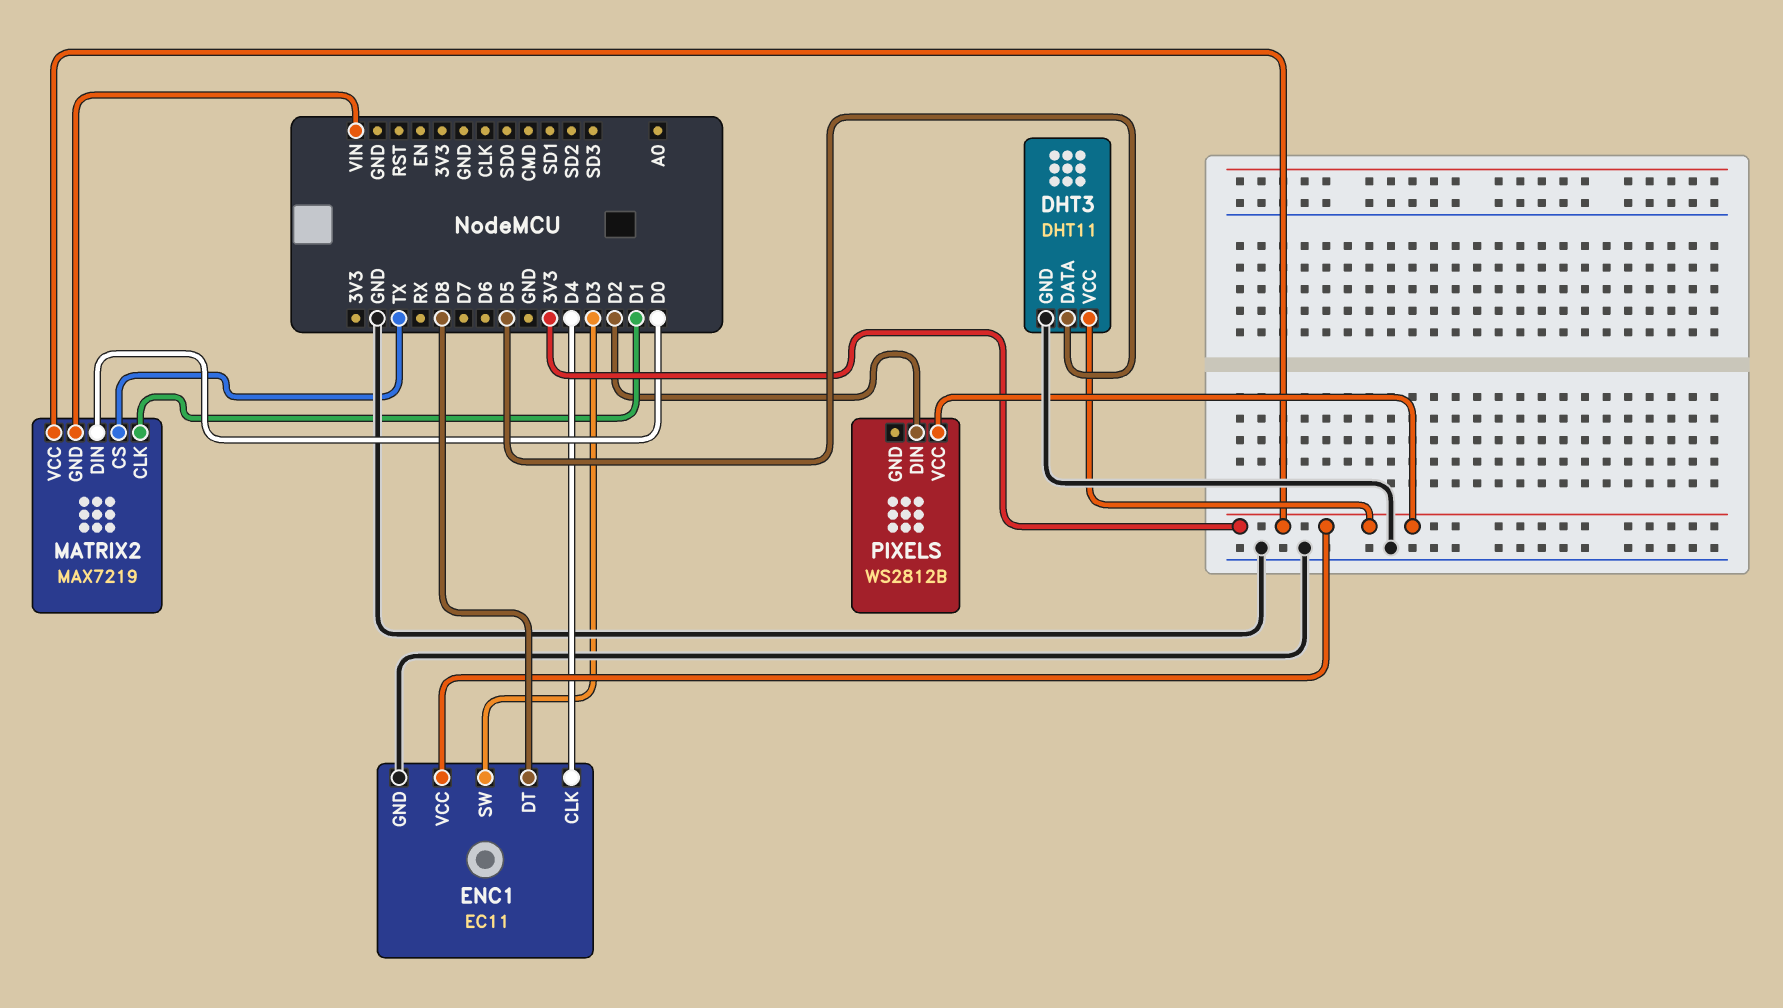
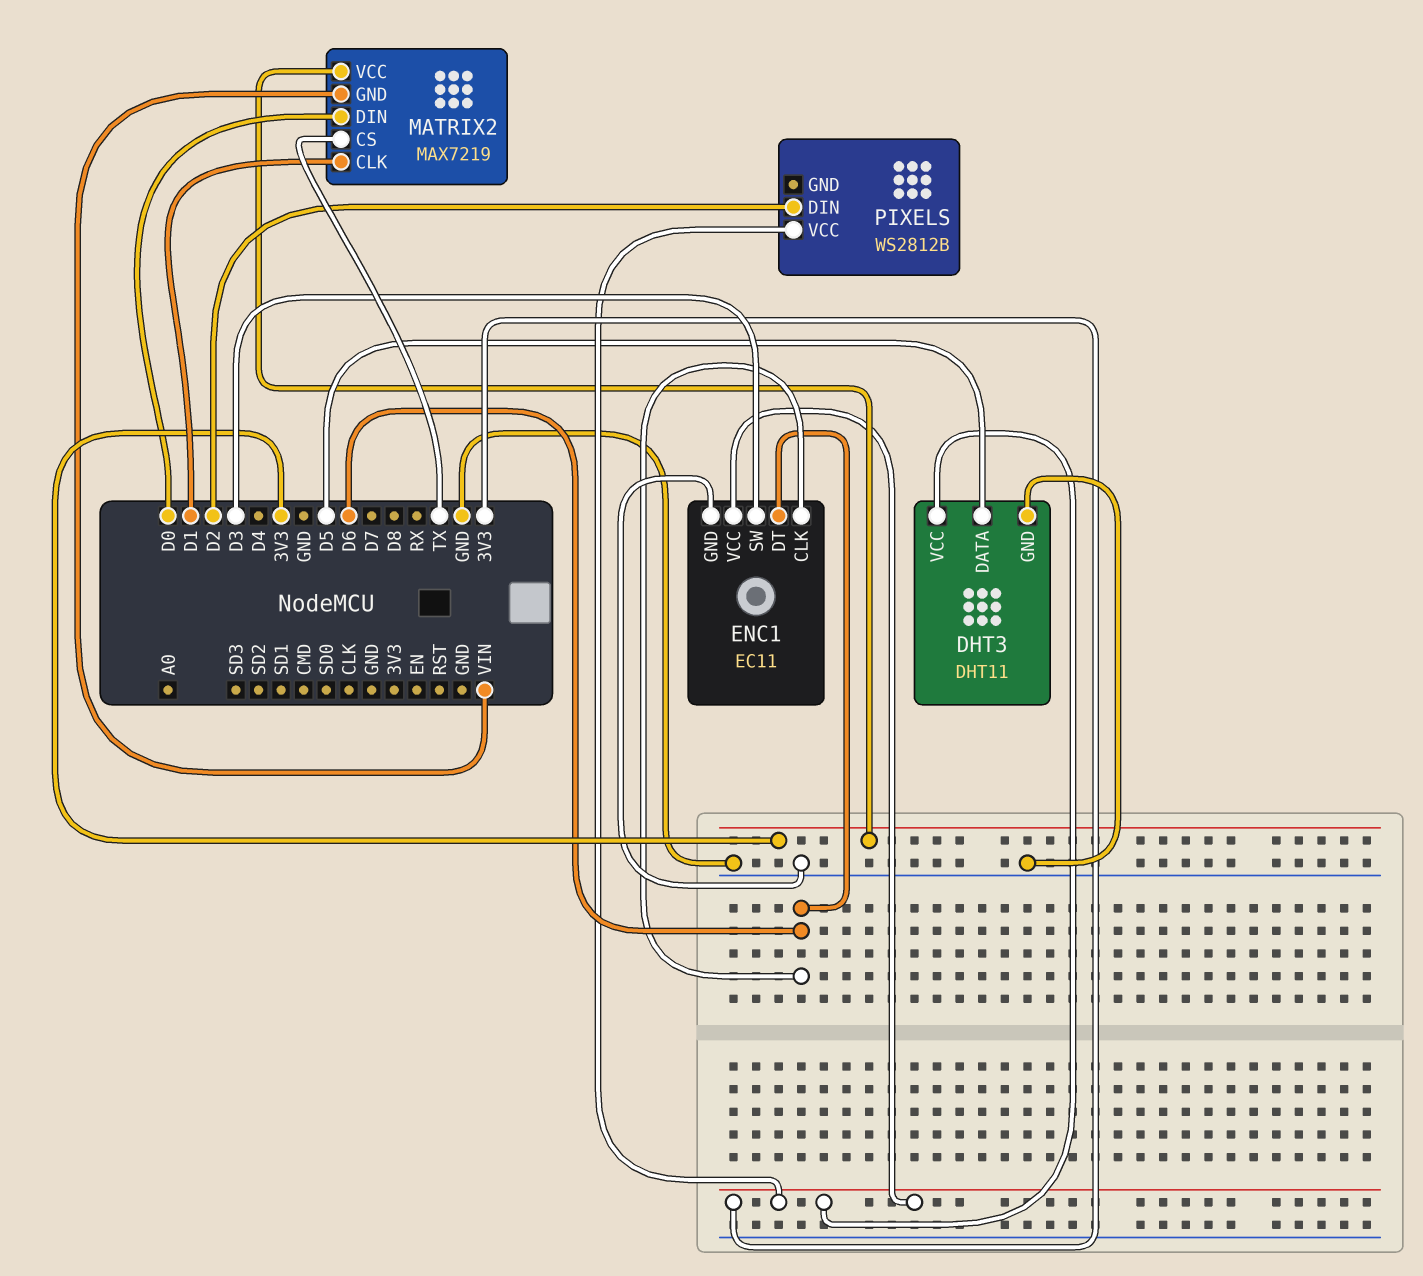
ENC1 pin CLK: D4 -> D6
ENC1 pin DT: D8 -> D6

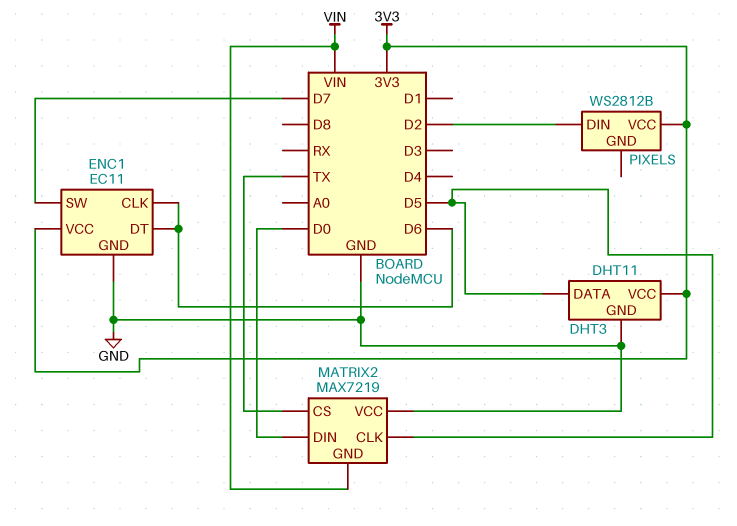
ENC1 pin SW: D3 -> D7
MATRIX2 pin CLK: D1 -> D5
MATRIX2 pin VCC: 3V3 -> GND

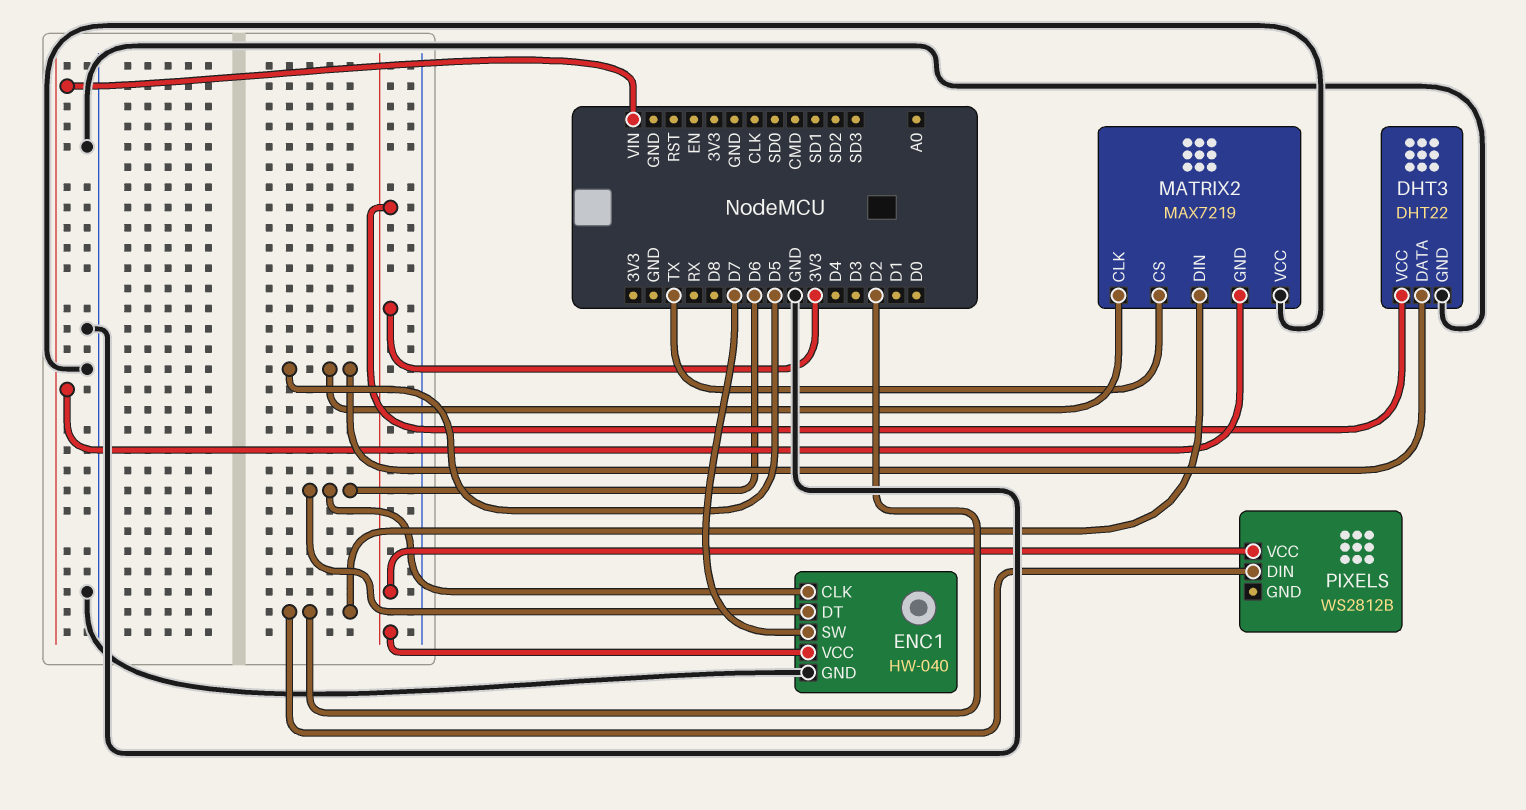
DHT3: DHT11 -> DHT22
ENC1: EC11 -> HW-040
MATRIX2 pin DIN: D0 -> D2

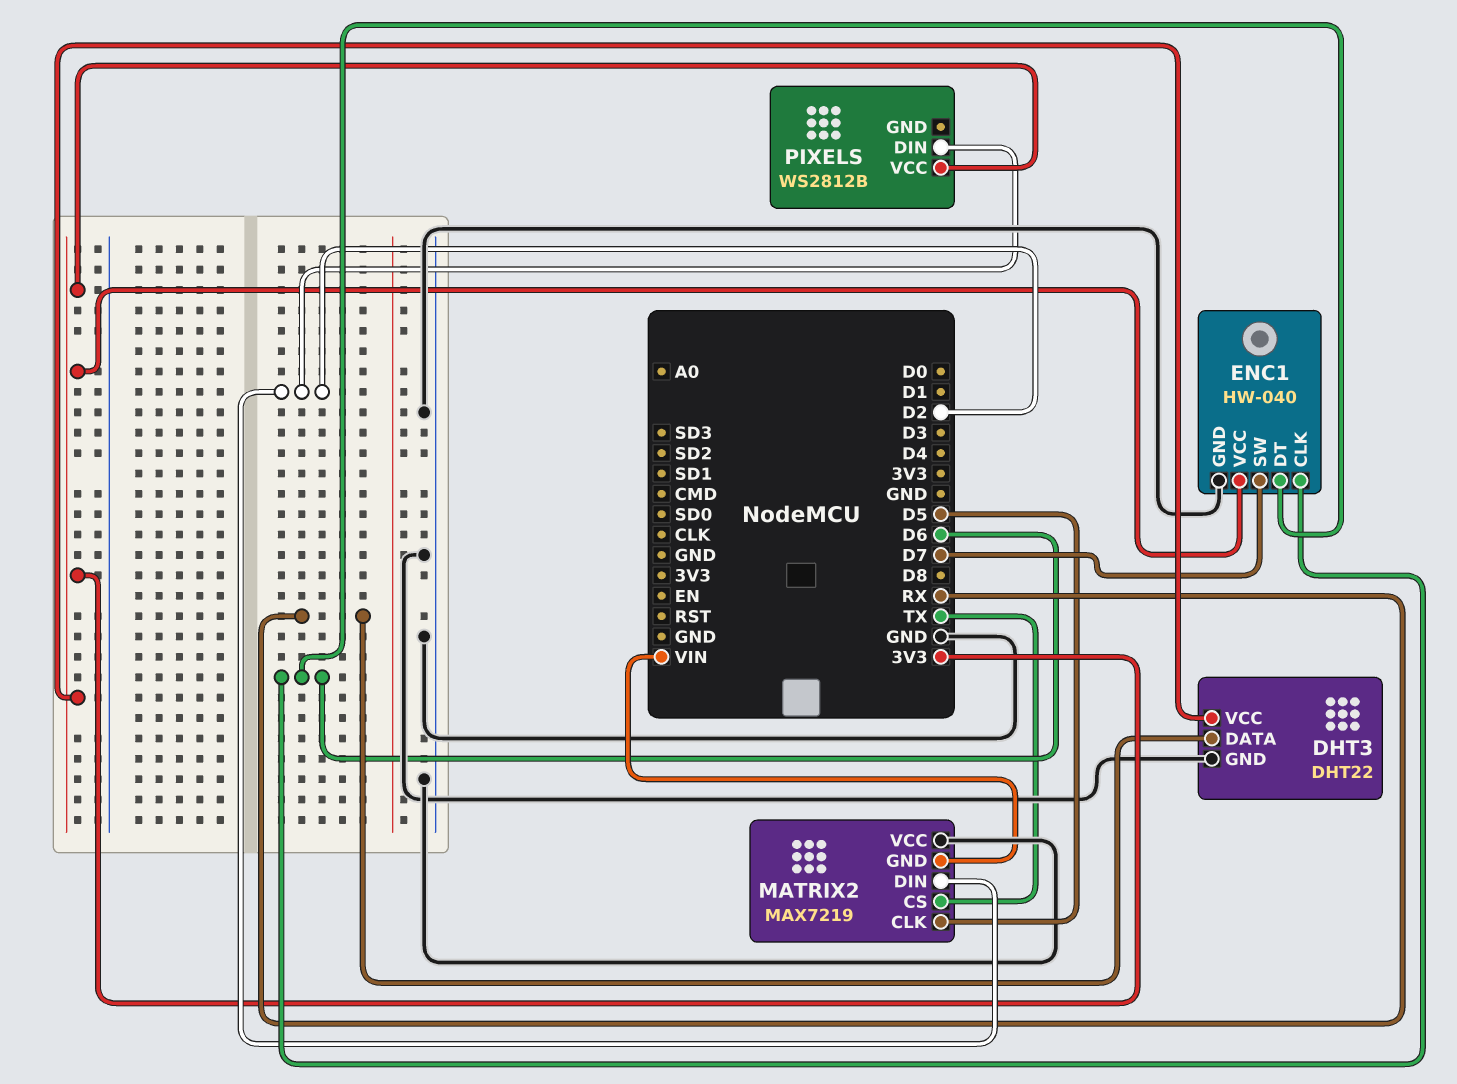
DHT3 pin DATA: D5 -> RX

